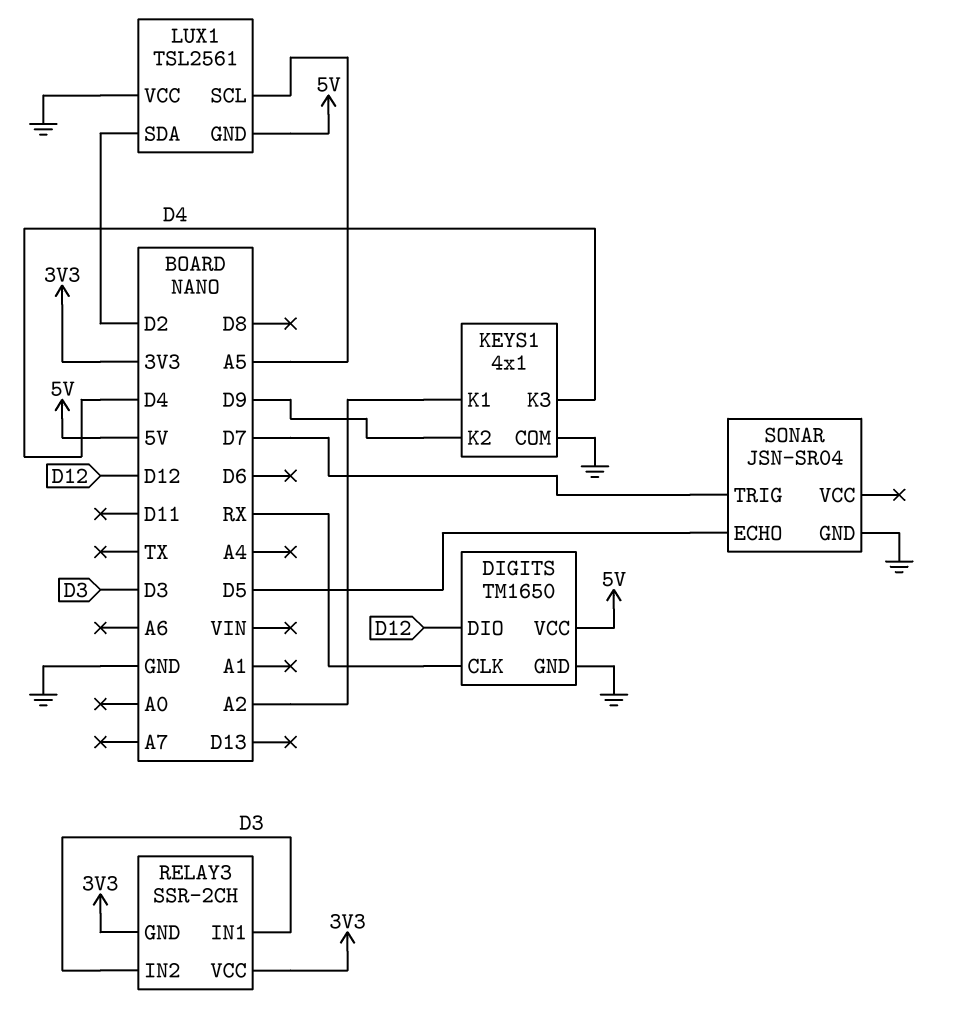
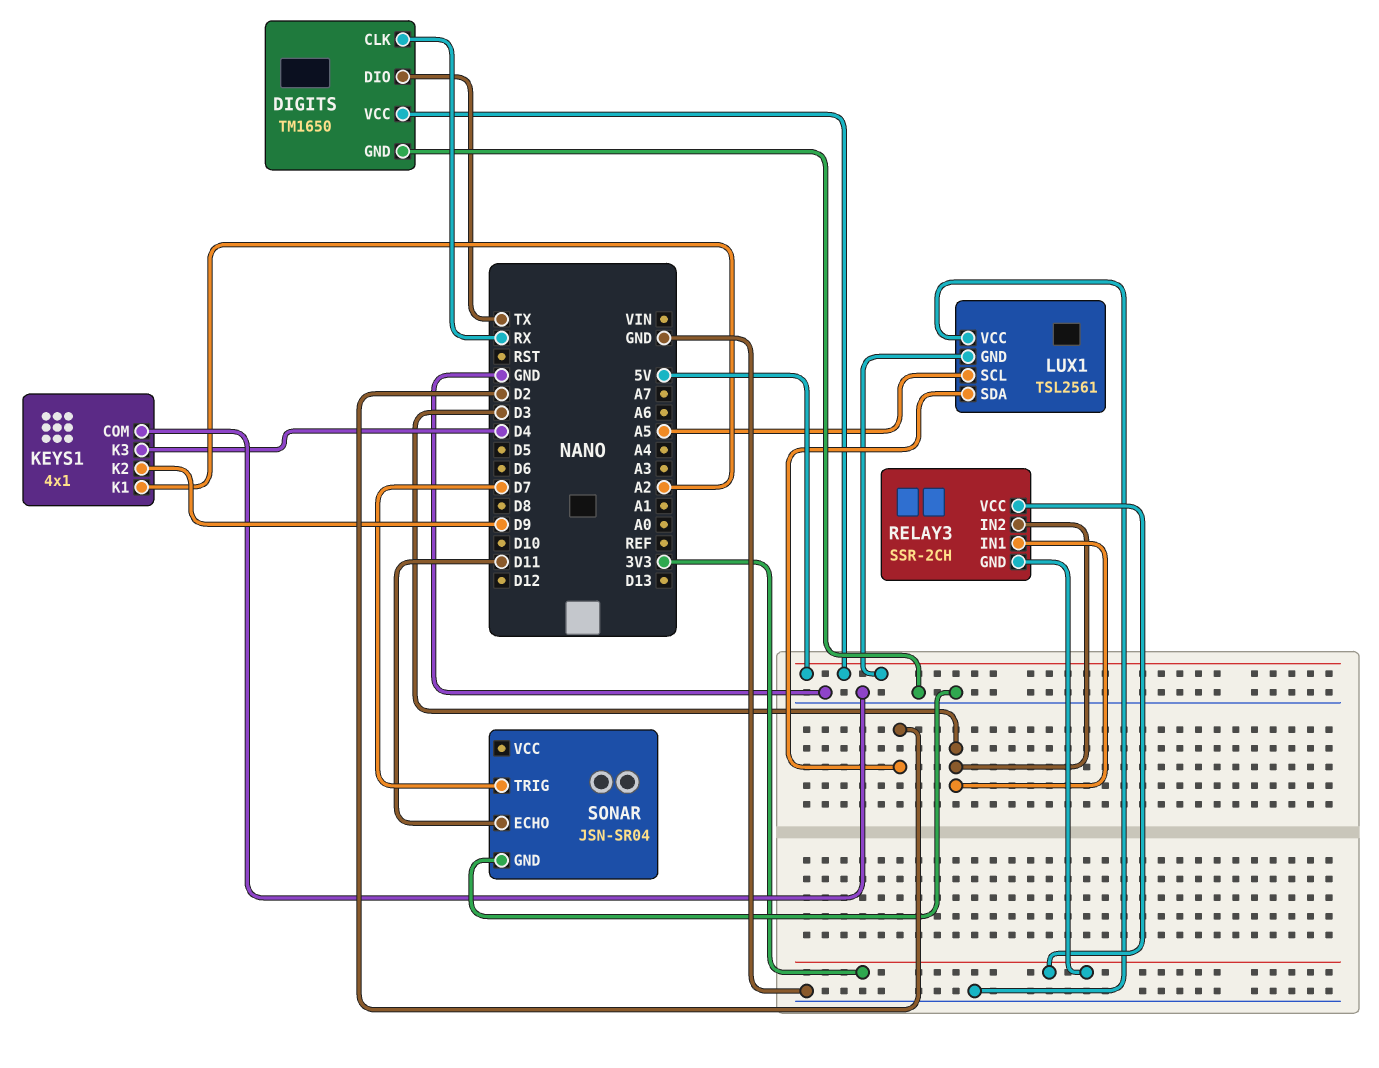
DIGITS pin DIO: D12 -> TX
SONAR pin ECHO: D5 -> D11

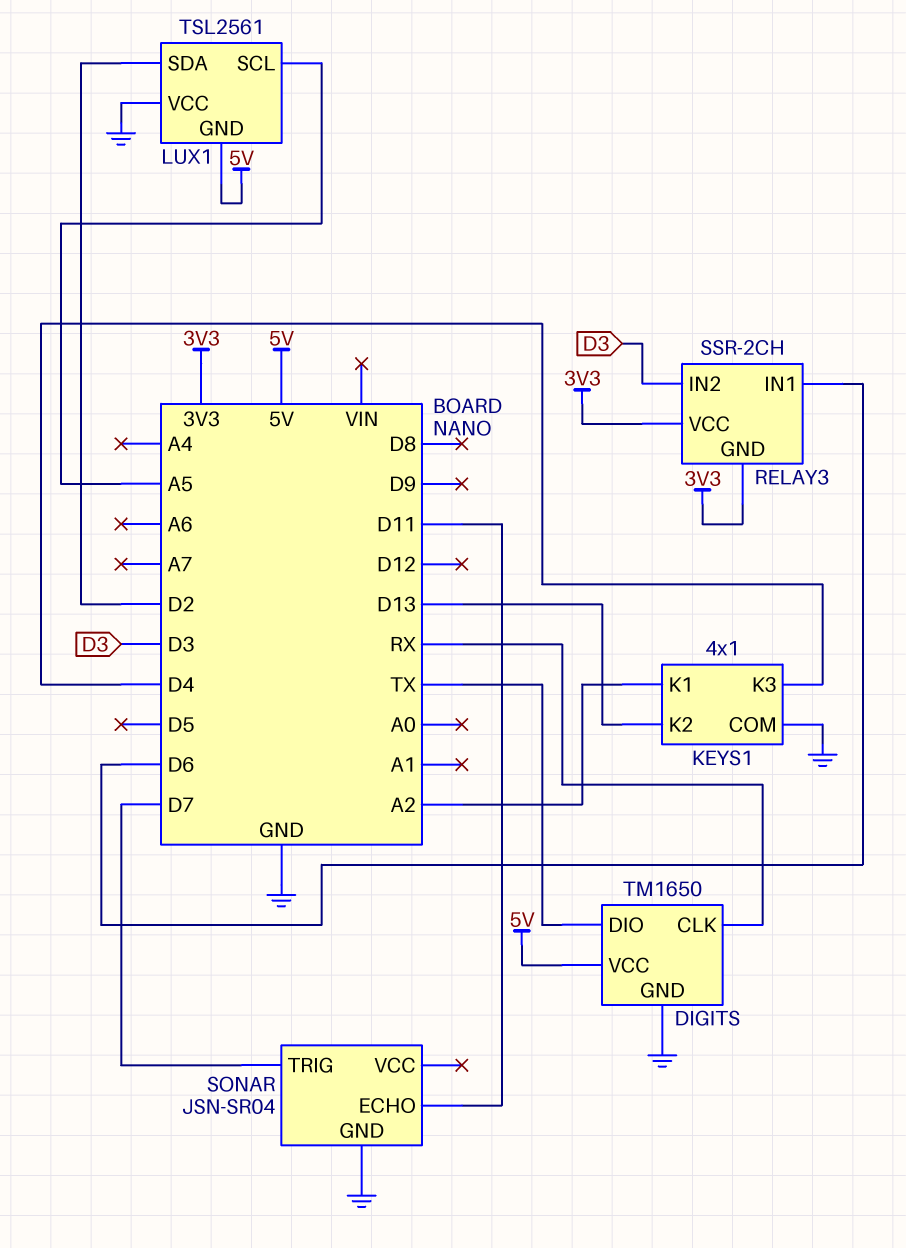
KEYS1 pin K2: D9 -> D13
RELAY3 pin IN1: D3 -> D6

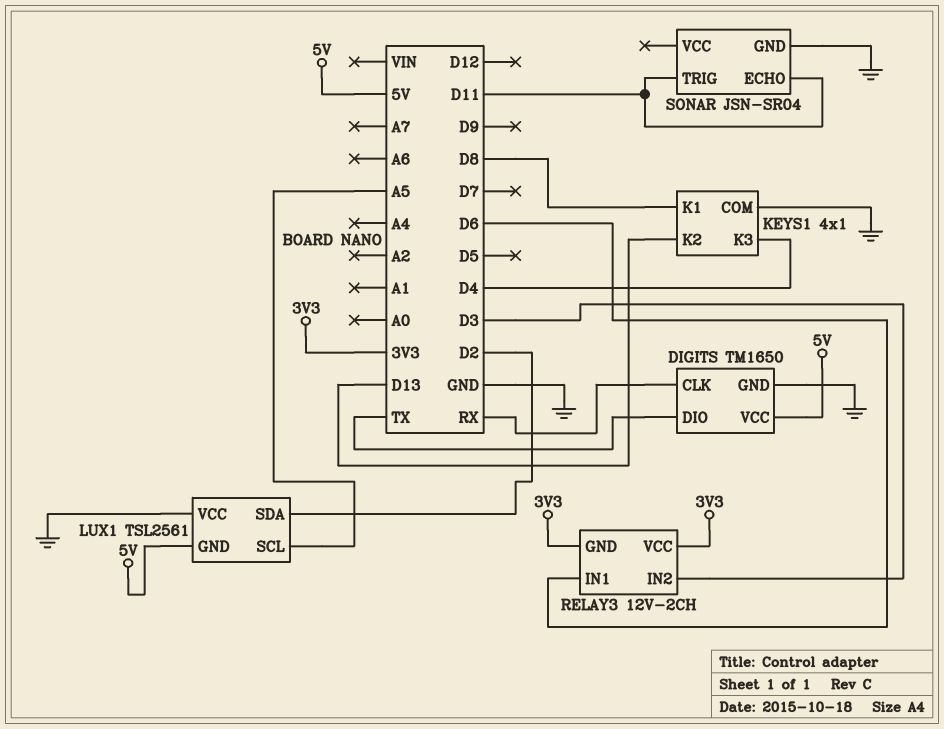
KEYS1 pin K1: A2 -> D8
RELAY3: SSR-2CH -> 12V-2CH
SONAR pin TRIG: D7 -> D11

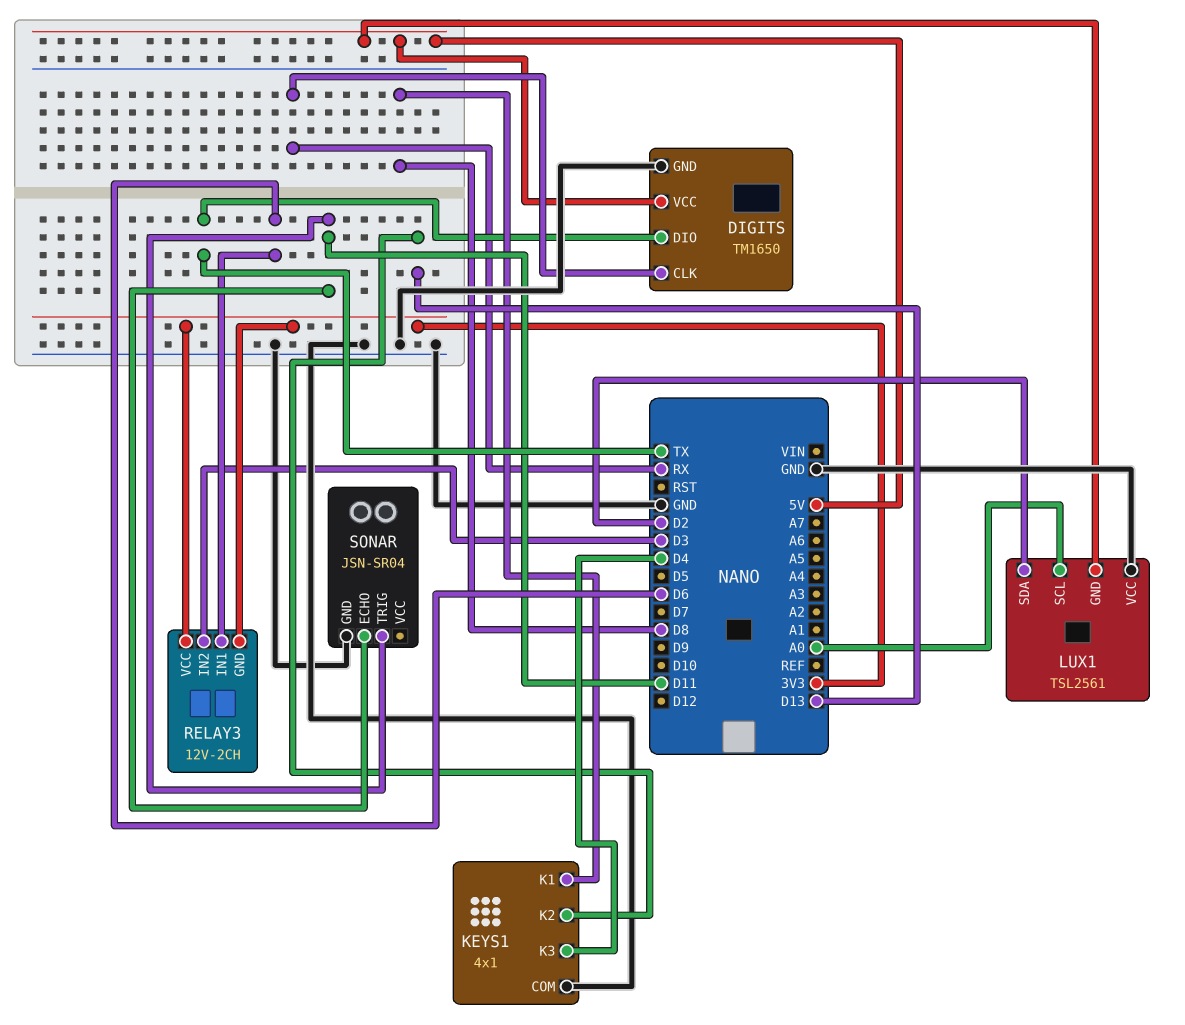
LUX1 pin SCL: A5 -> A0

